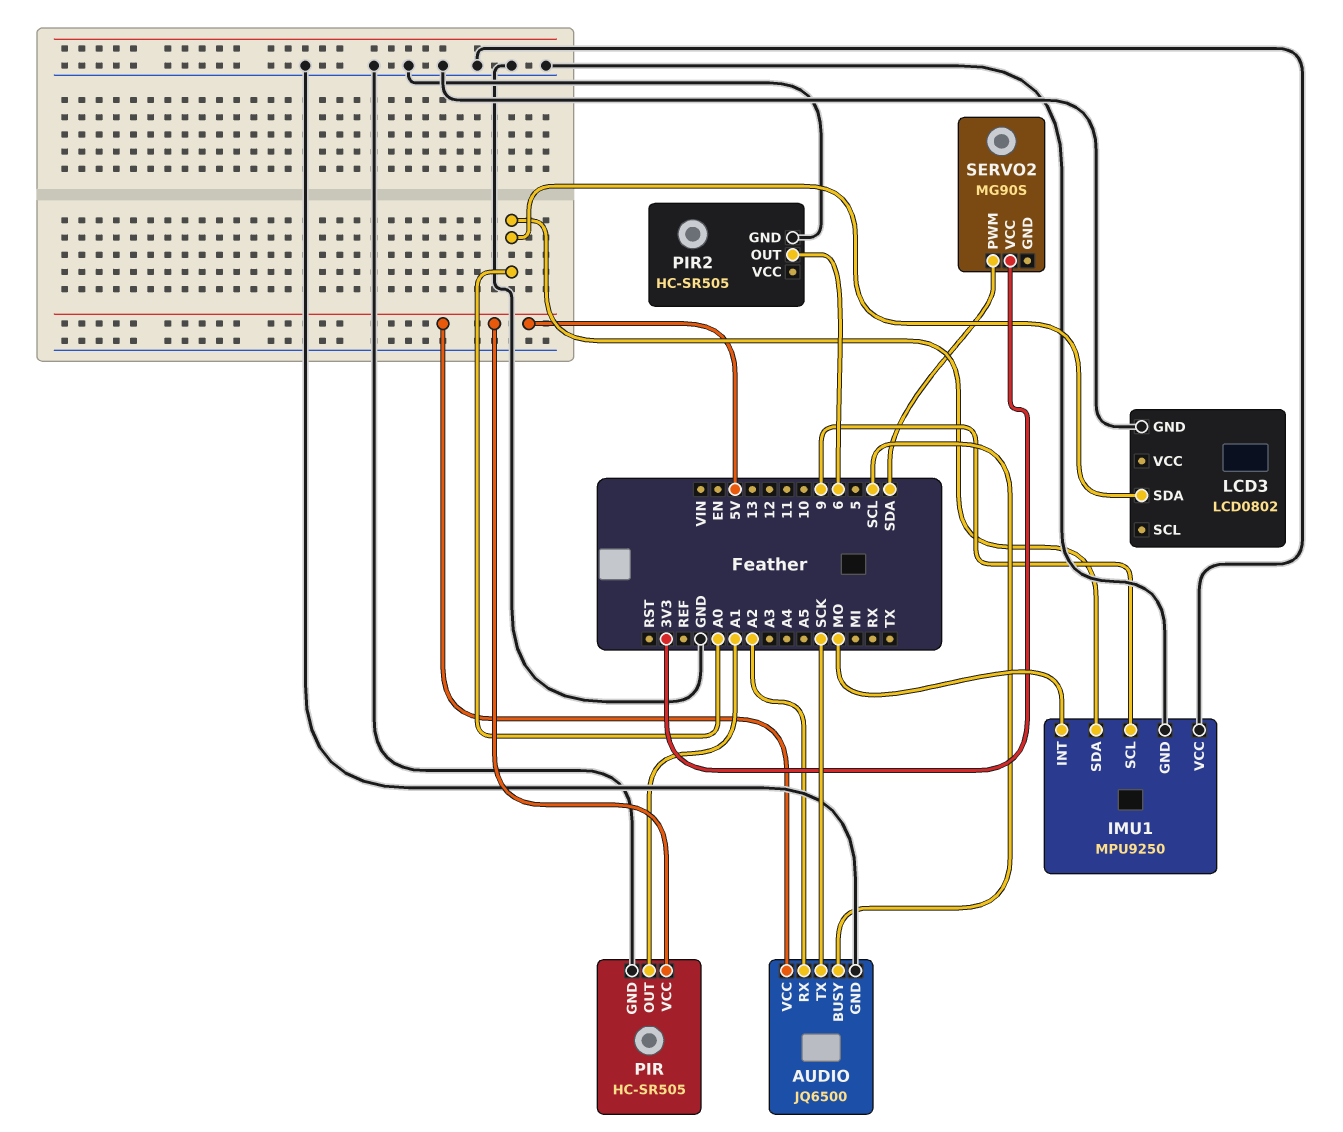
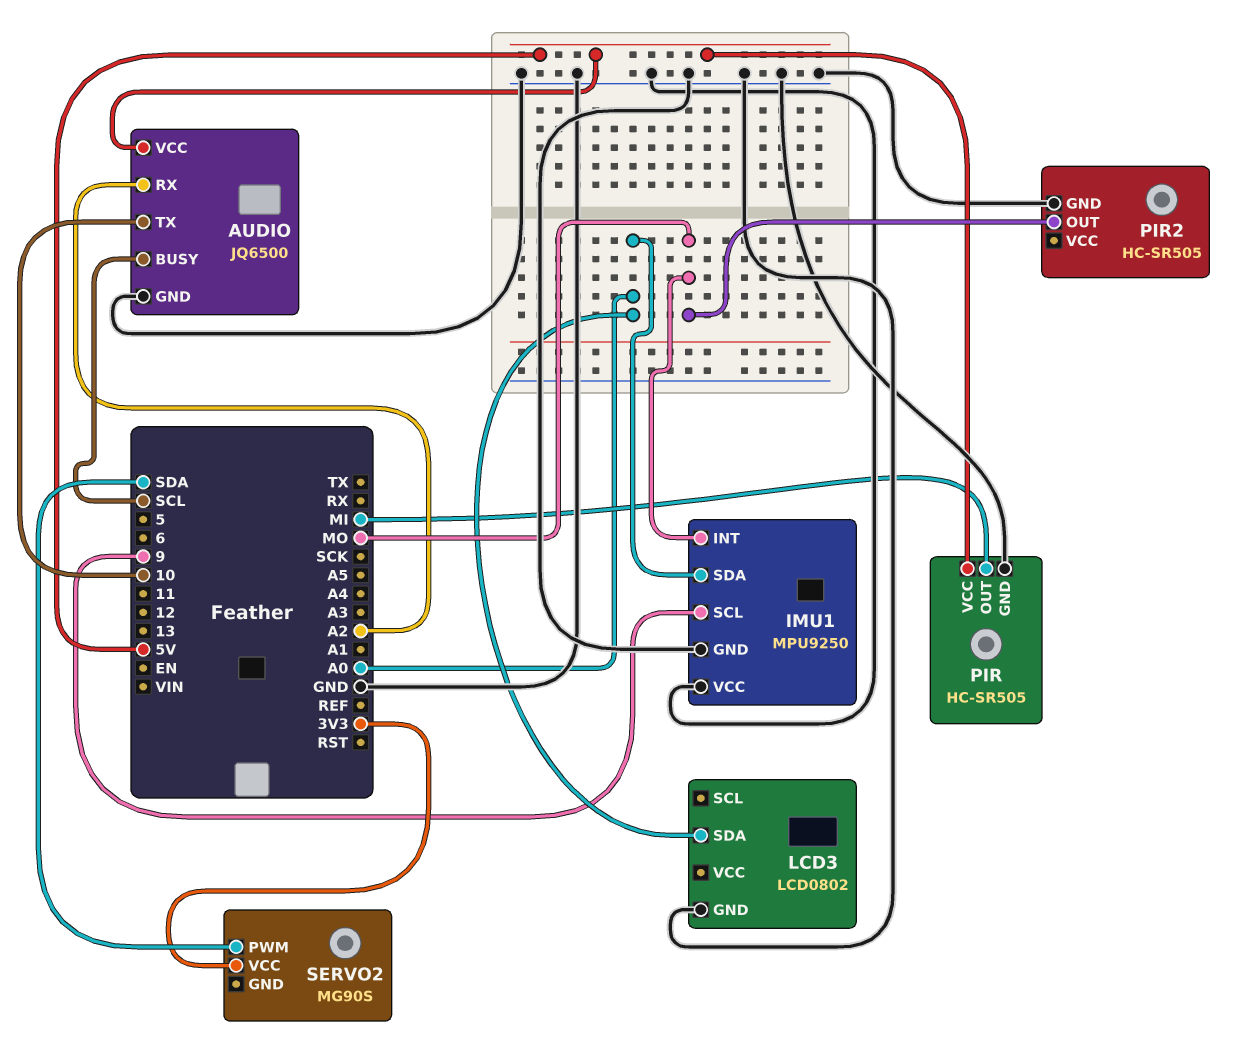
AUDIO pin TX: SCK -> 10
PIR pin OUT: A1 -> MI
PIR2 pin OUT: 6 -> MO

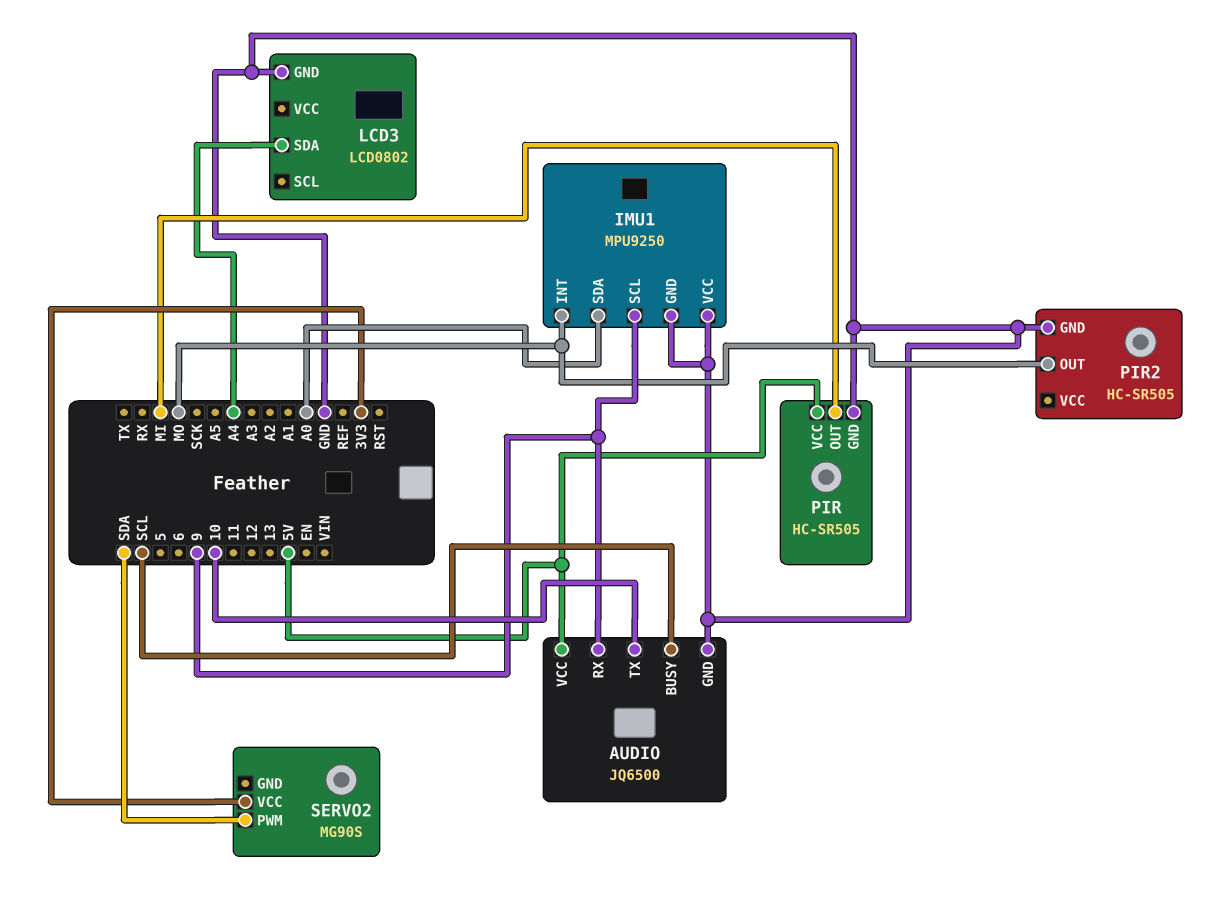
AUDIO pin RX: A2 -> 9
LCD3 pin SDA: A0 -> A4

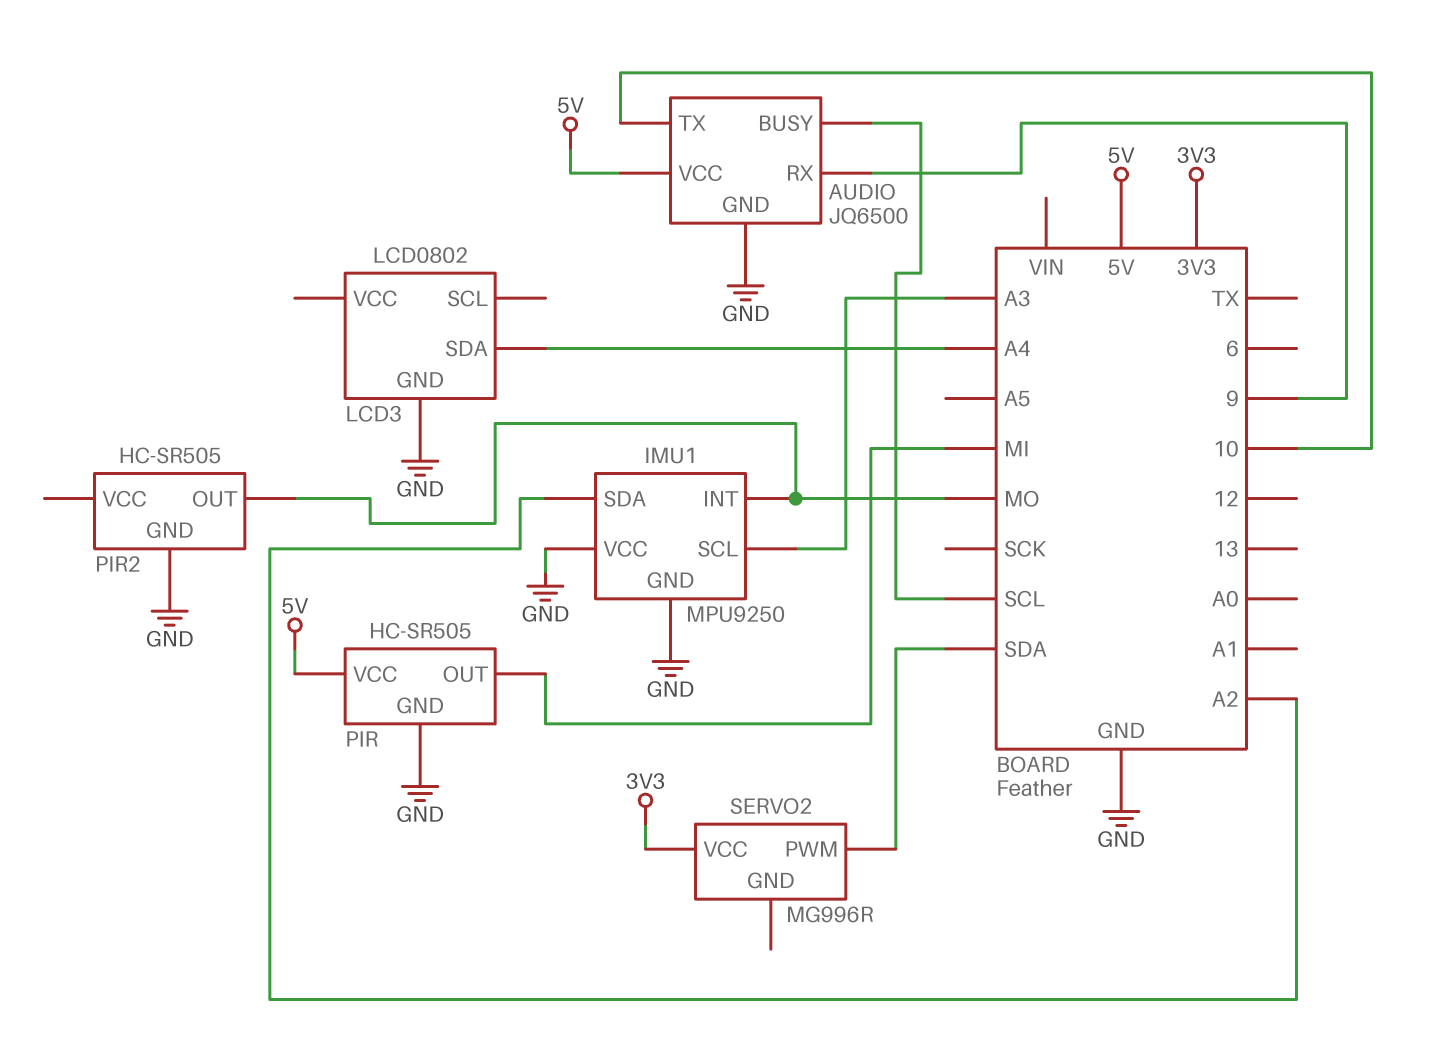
IMU1 pin SCL: 9 -> A3
IMU1 pin SDA: A0 -> A2
SERVO2: MG90S -> MG996R

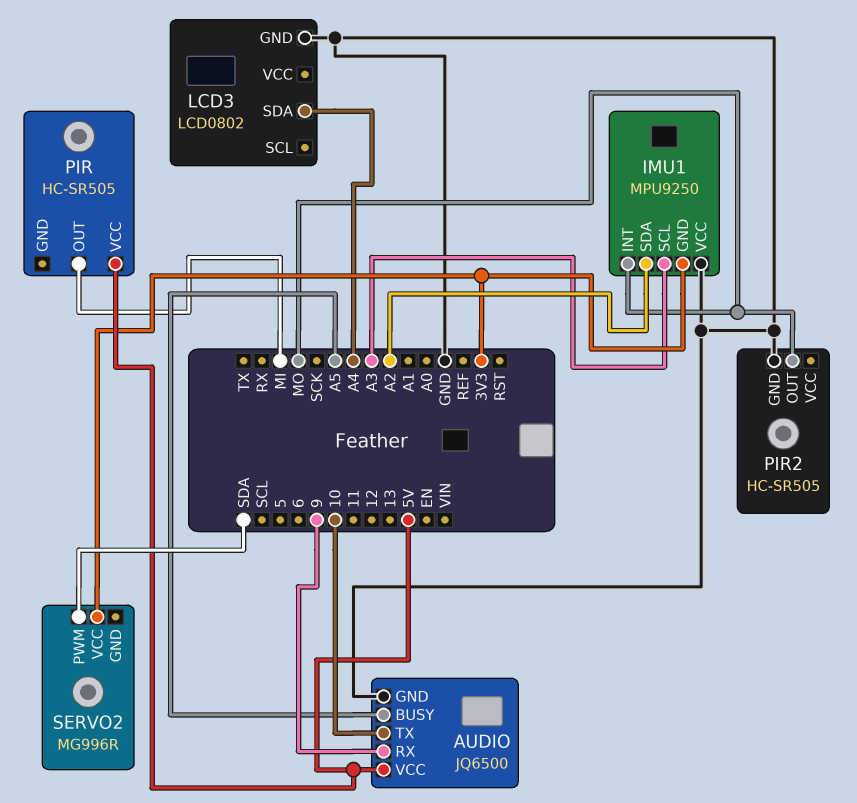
AUDIO pin BUSY: SCL -> A5
IMU1 pin GND: GND -> 3V3
PIR pin GND: GND -> none

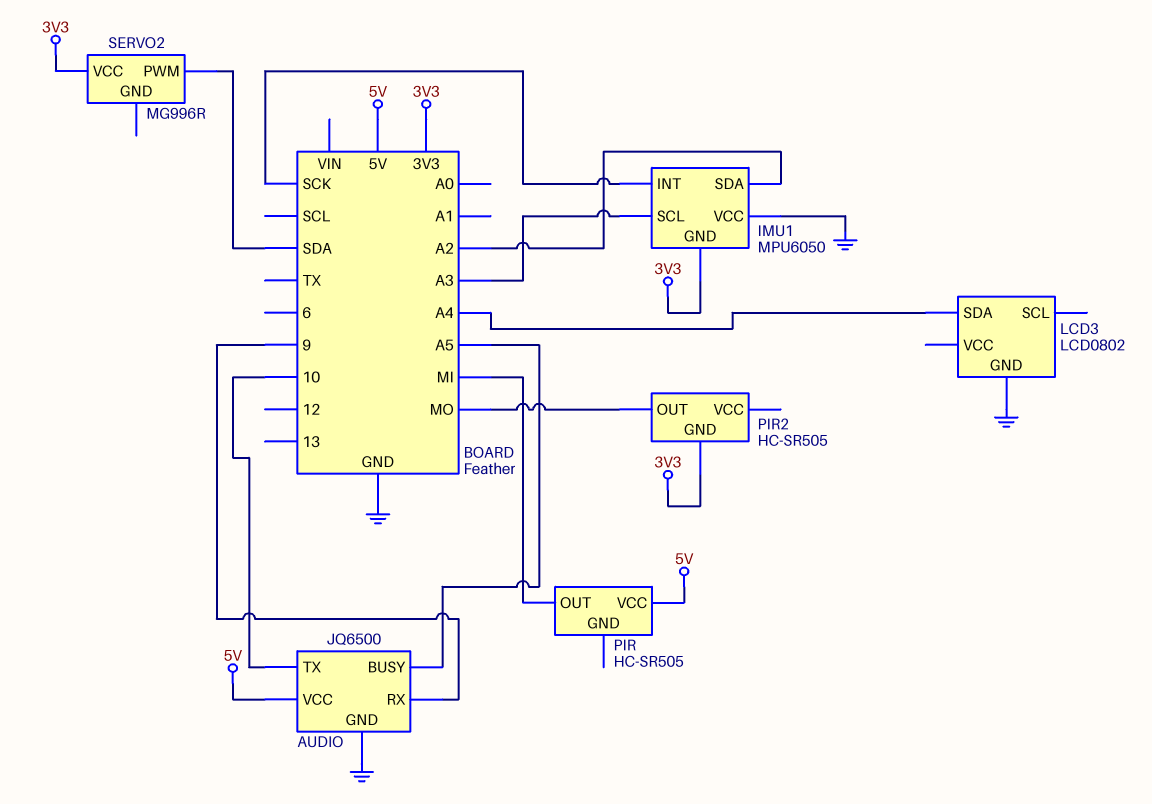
IMU1: MPU9250 -> MPU6050
IMU1 pin INT: MO -> SCK
PIR2 pin GND: GND -> 3V3

